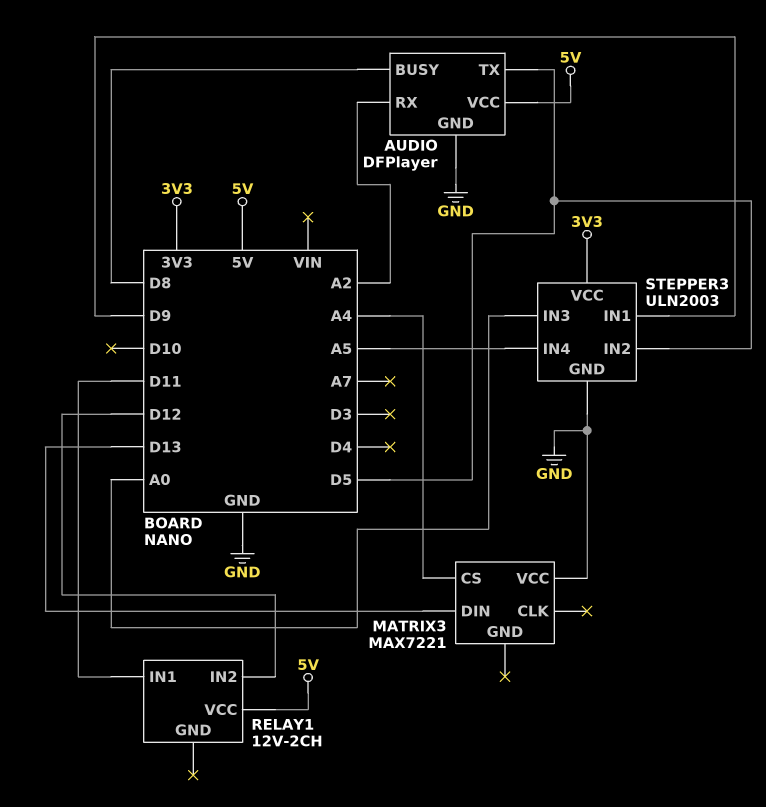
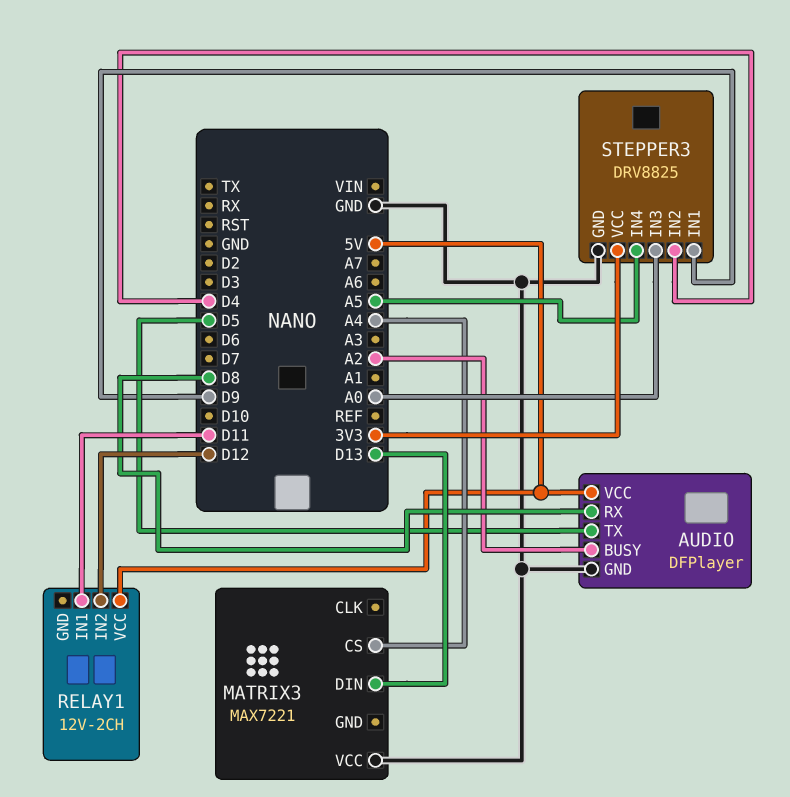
AUDIO pin BUSY: D8 -> A2
AUDIO pin RX: A2 -> D8
STEPPER3: ULN2003 -> DRV8825
STEPPER3 pin IN2: D5 -> D4

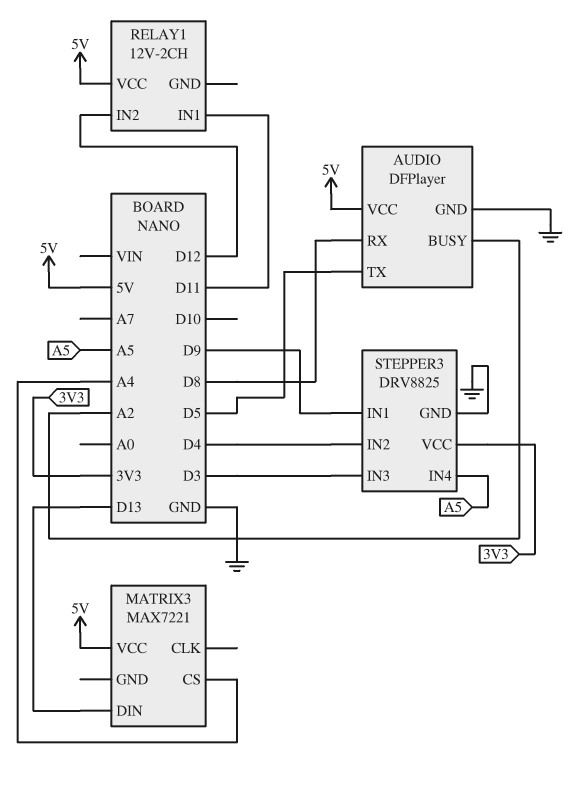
MATRIX3 pin VCC: GND -> 5V
STEPPER3 pin IN3: A0 -> D3

